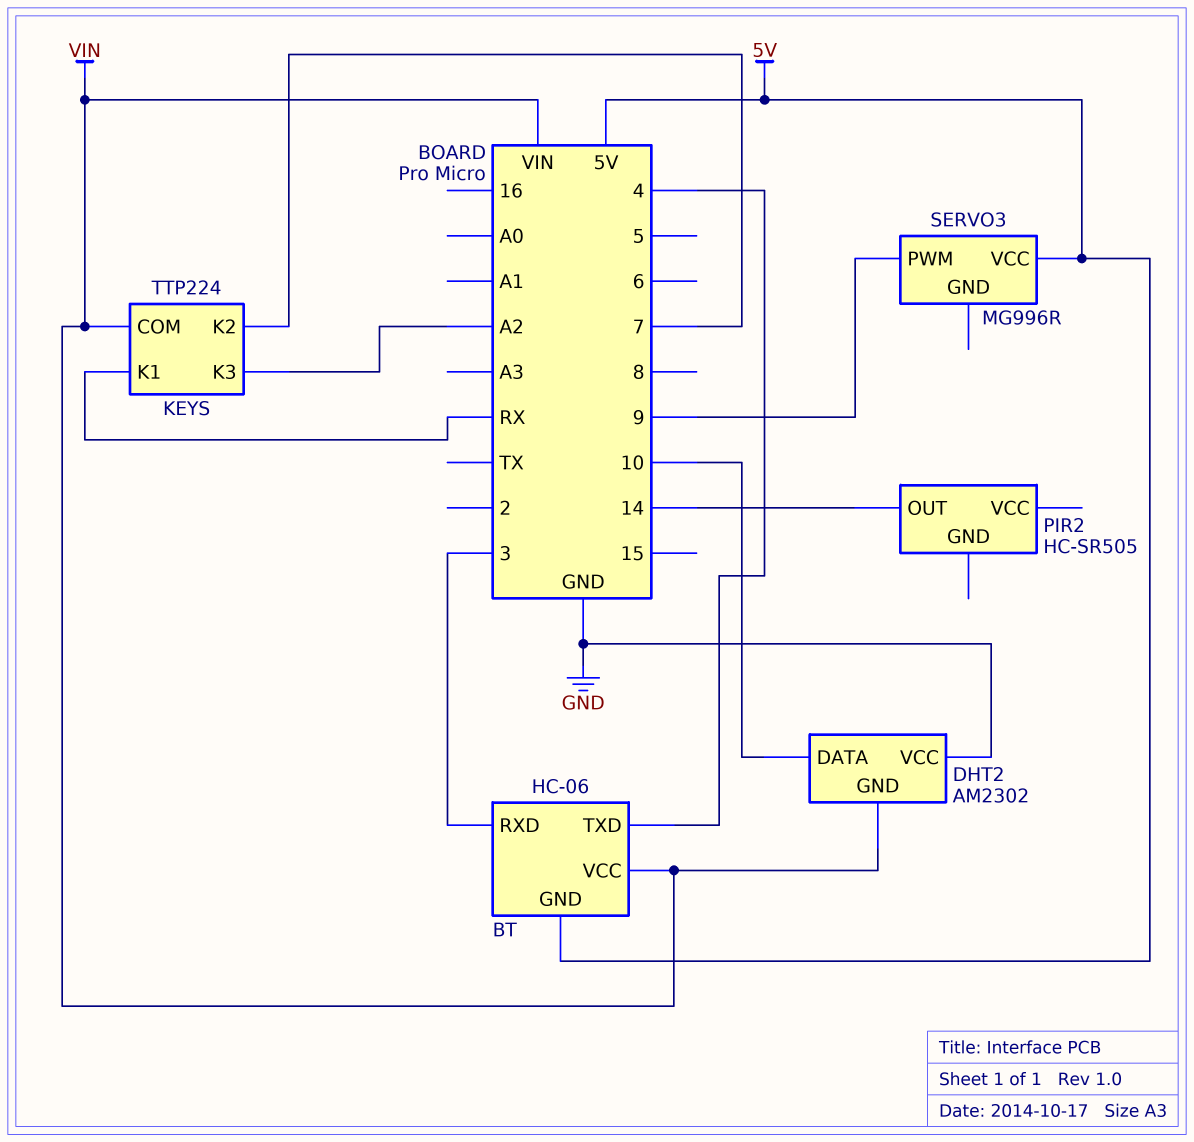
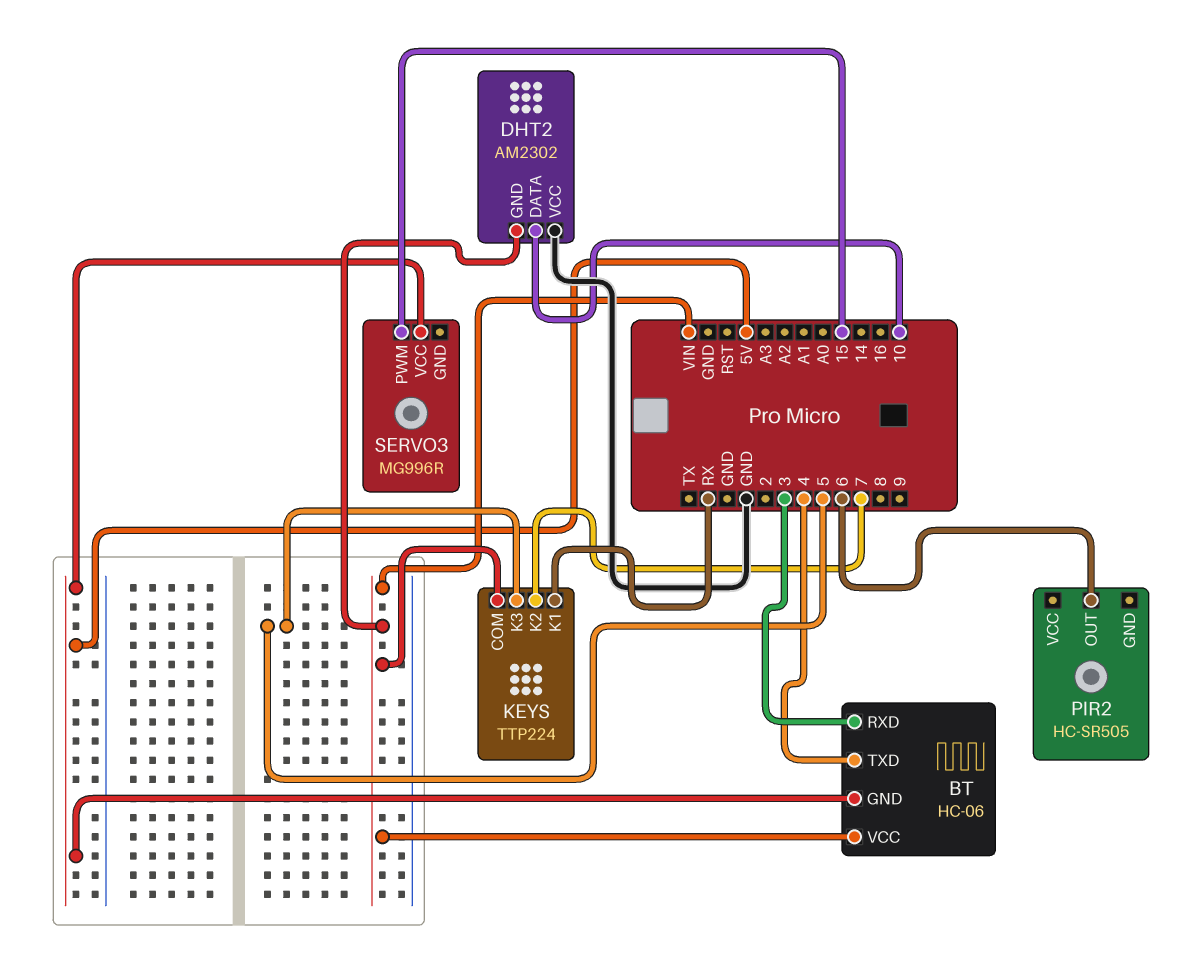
KEYS pin K3: A2 -> 5
PIR2 pin OUT: 14 -> 6
SERVO3 pin PWM: 9 -> 15

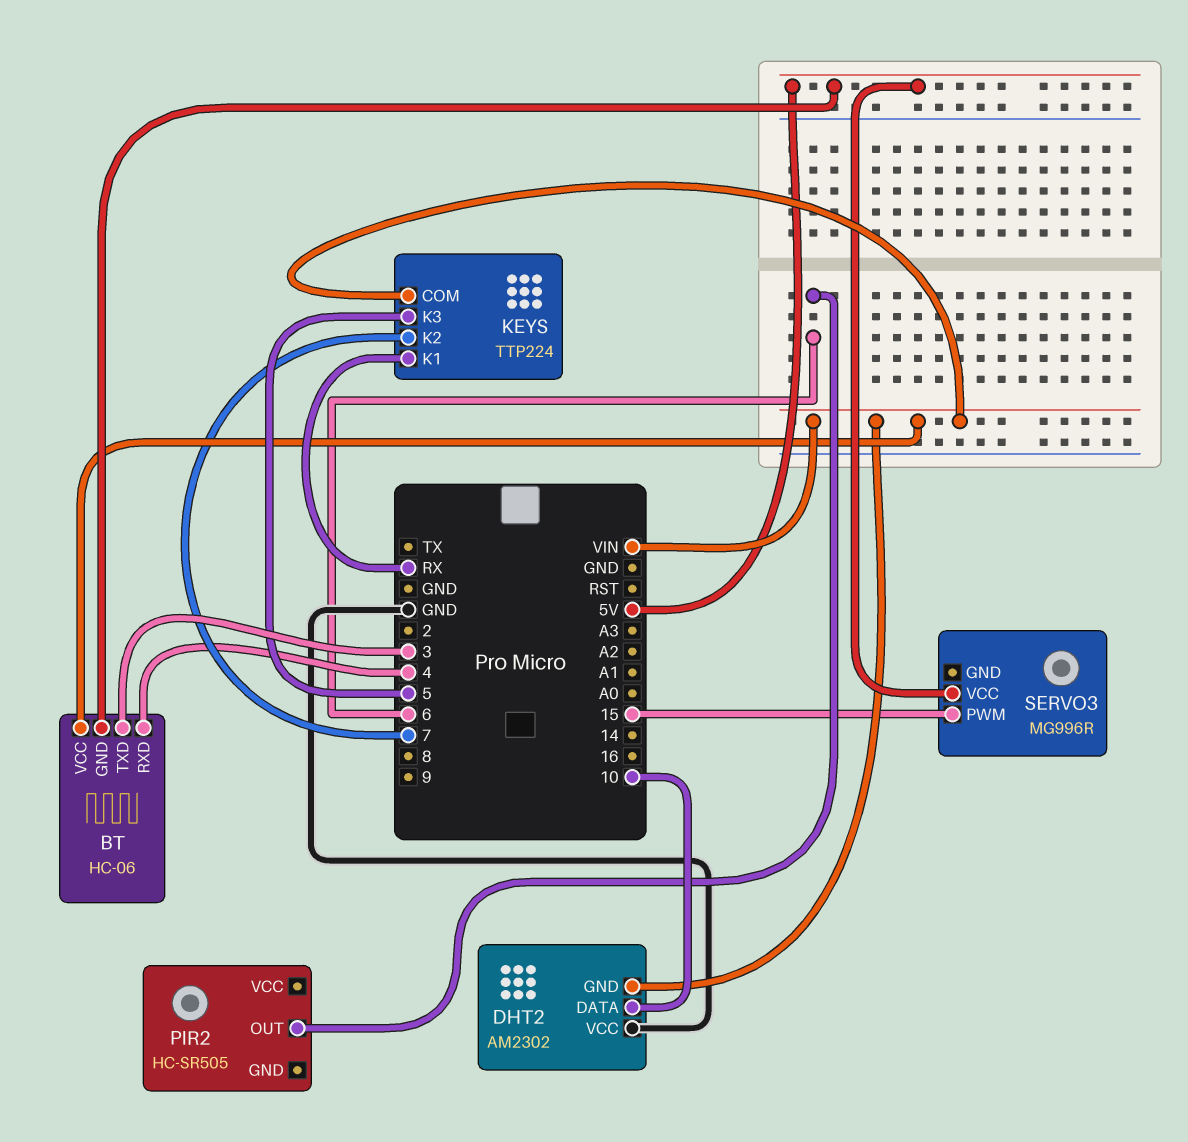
BT pin RXD: 3 -> 4
BT pin TXD: 4 -> 3

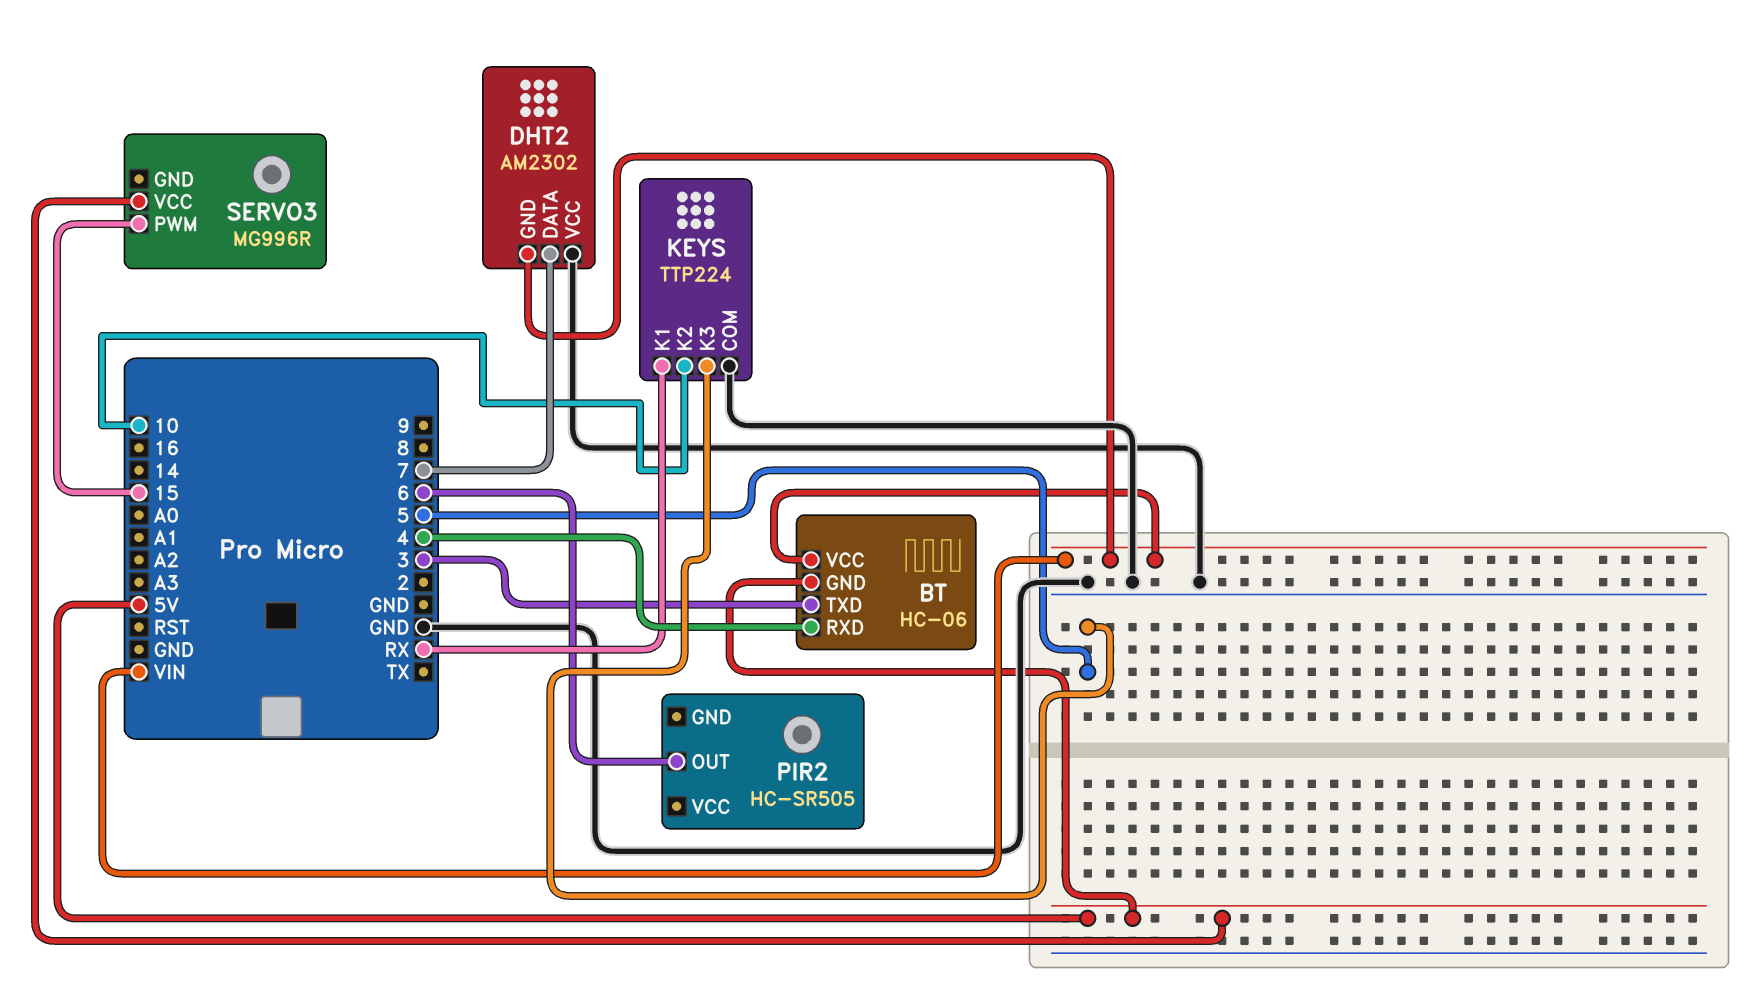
DHT2 pin DATA: 10 -> 7
KEYS pin COM: VIN -> GND
KEYS pin K2: 7 -> 10

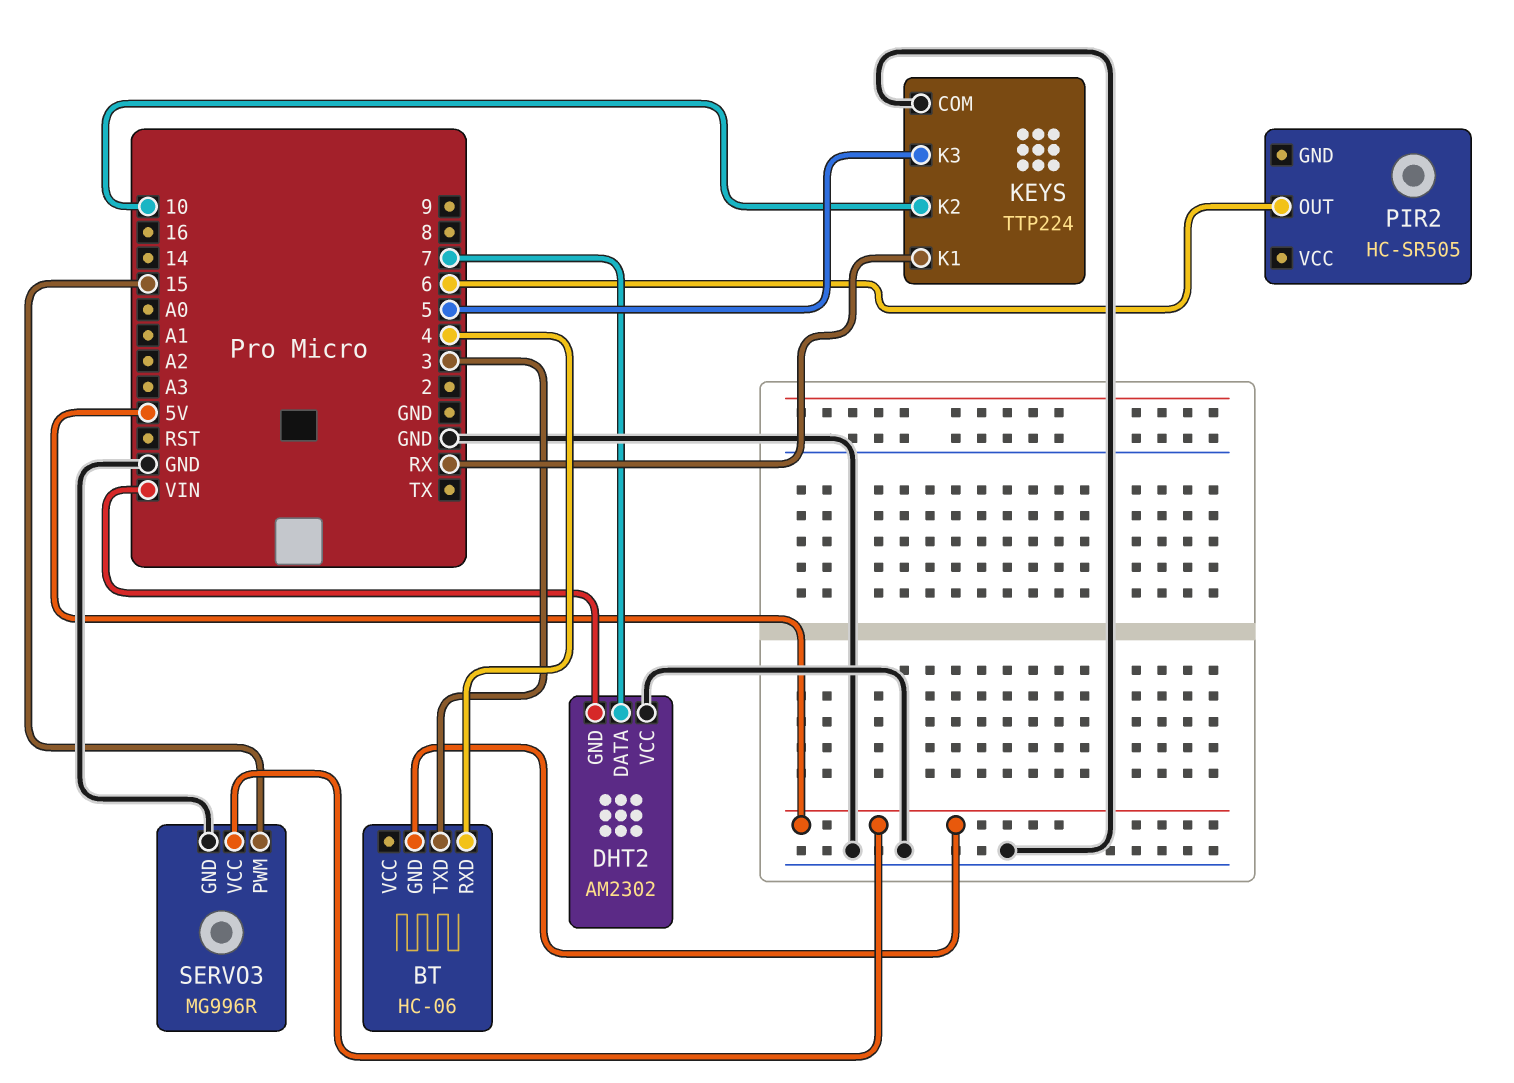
BT pin VCC: VIN -> none
SERVO3 pin GND: none -> GND

